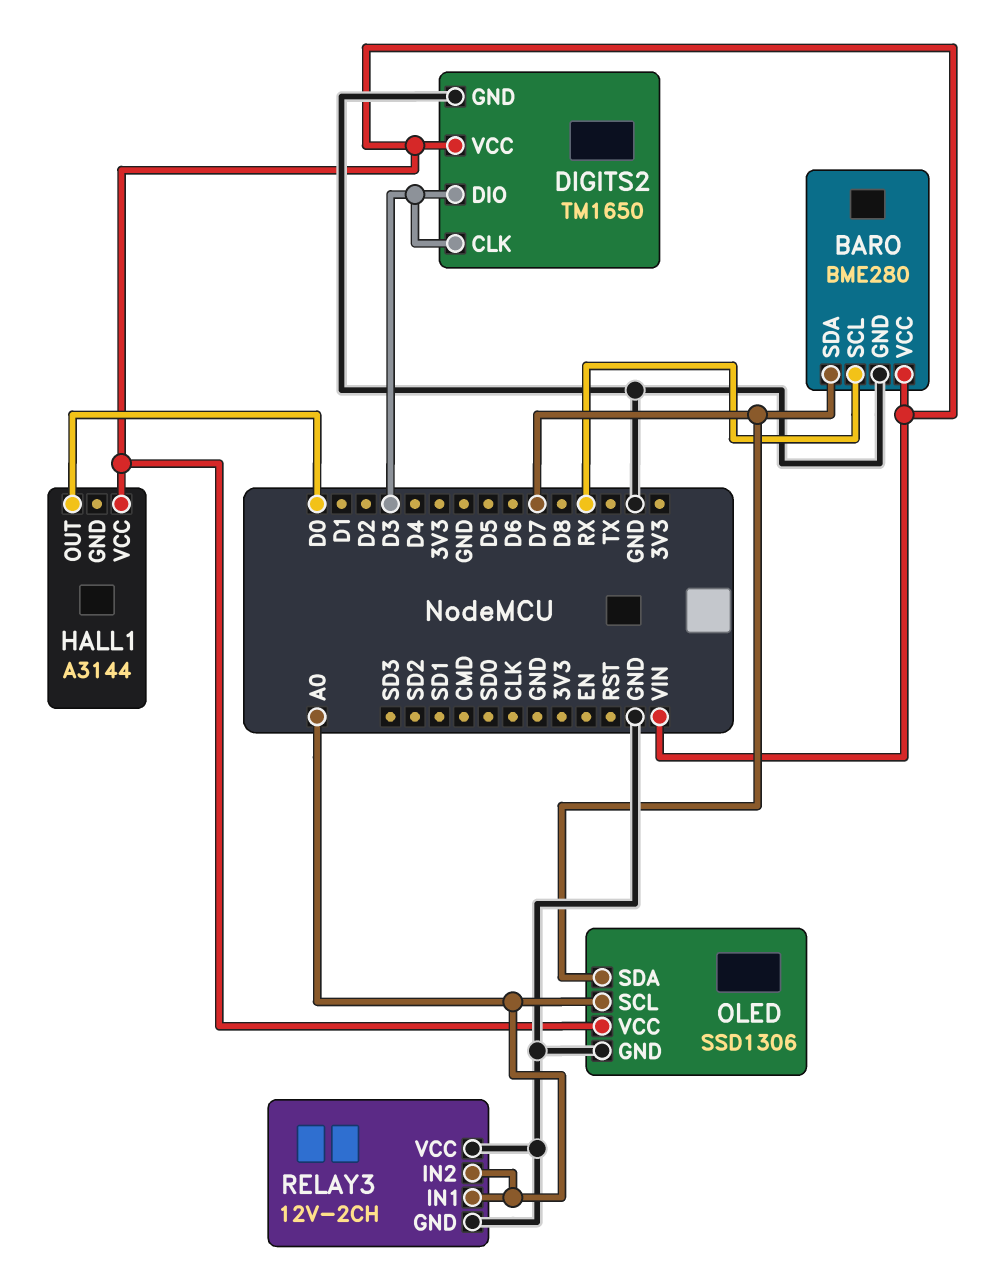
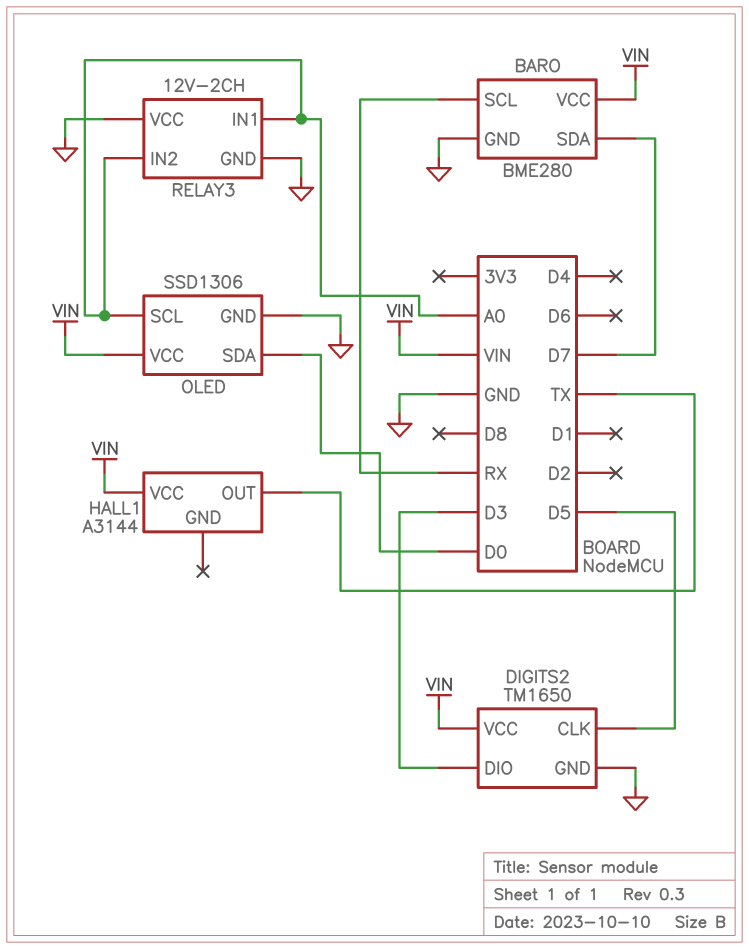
DIGITS2 pin CLK: D3 -> D5
HALL1 pin OUT: D0 -> TX
OLED pin SDA: D7 -> D0

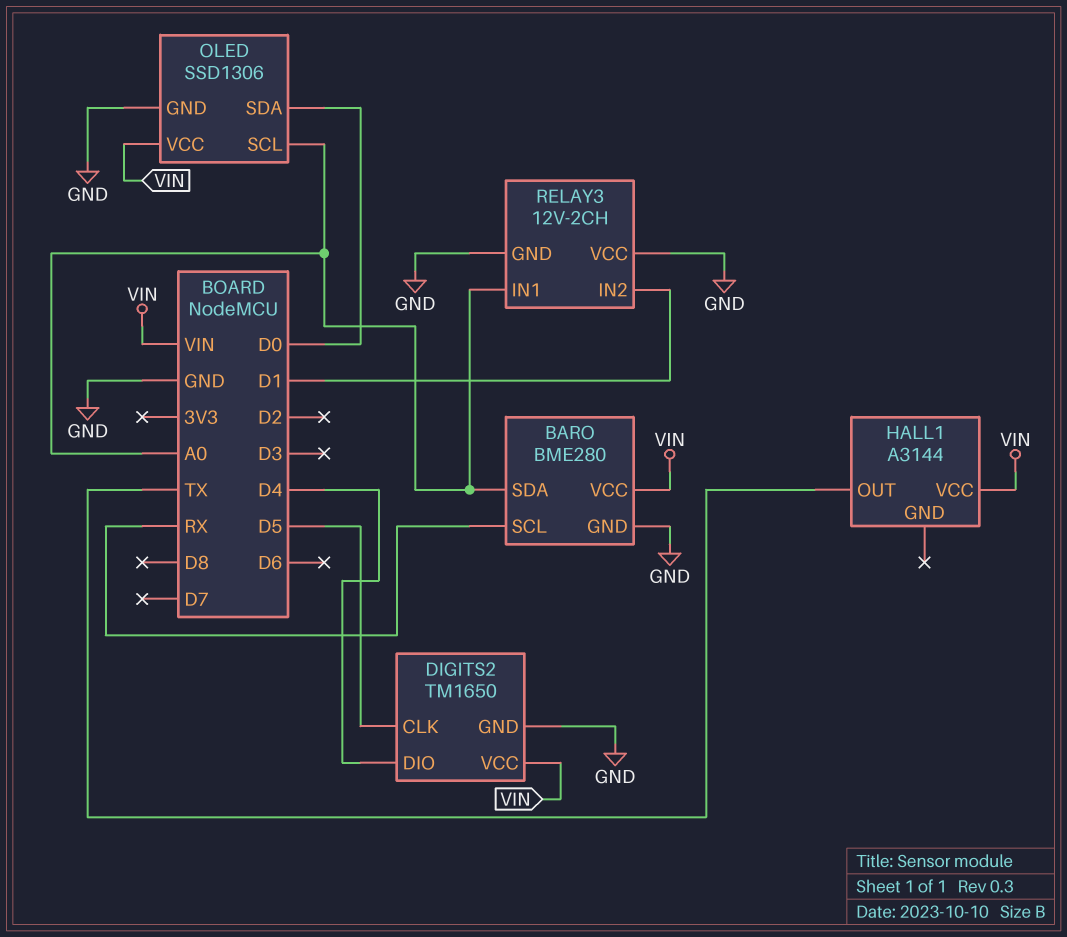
BARO pin SDA: D7 -> A0
DIGITS2 pin DIO: D3 -> D4
RELAY3 pin IN2: A0 -> D1

